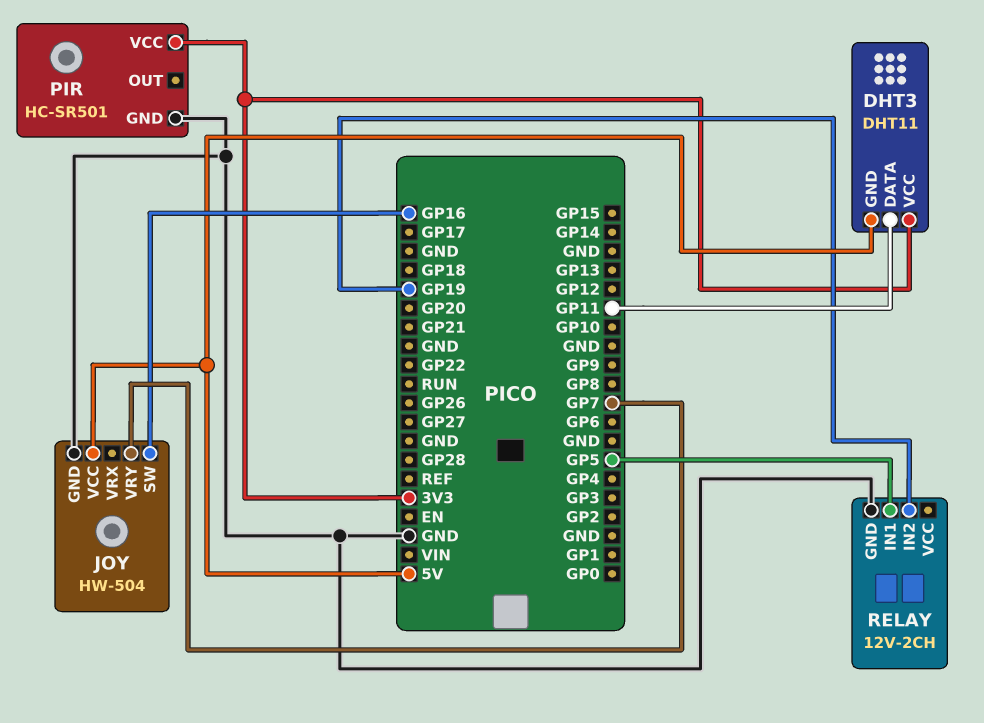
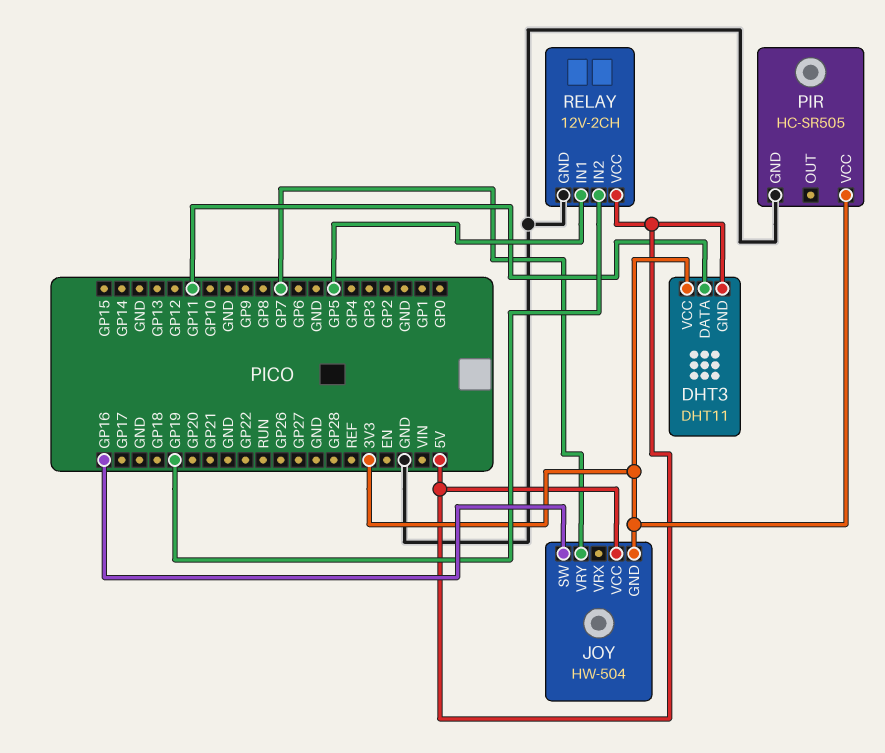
JOY pin GND: GND -> 3V3
PIR: HC-SR501 -> HC-SR505
RELAY pin VCC: none -> 5V

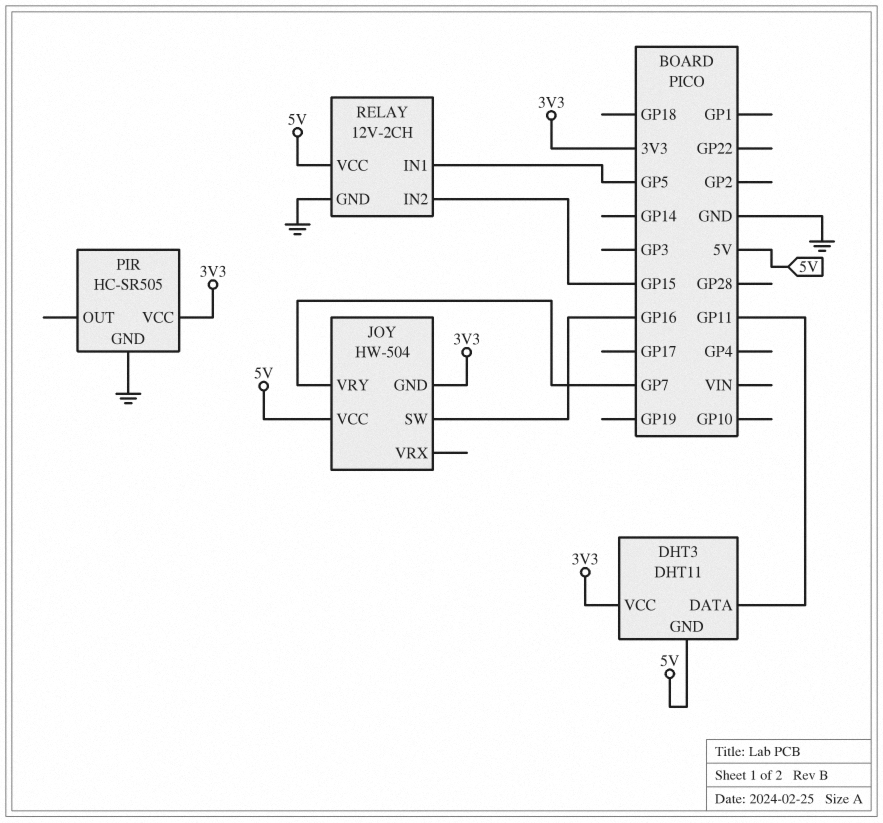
RELAY pin IN2: GP19 -> GP15

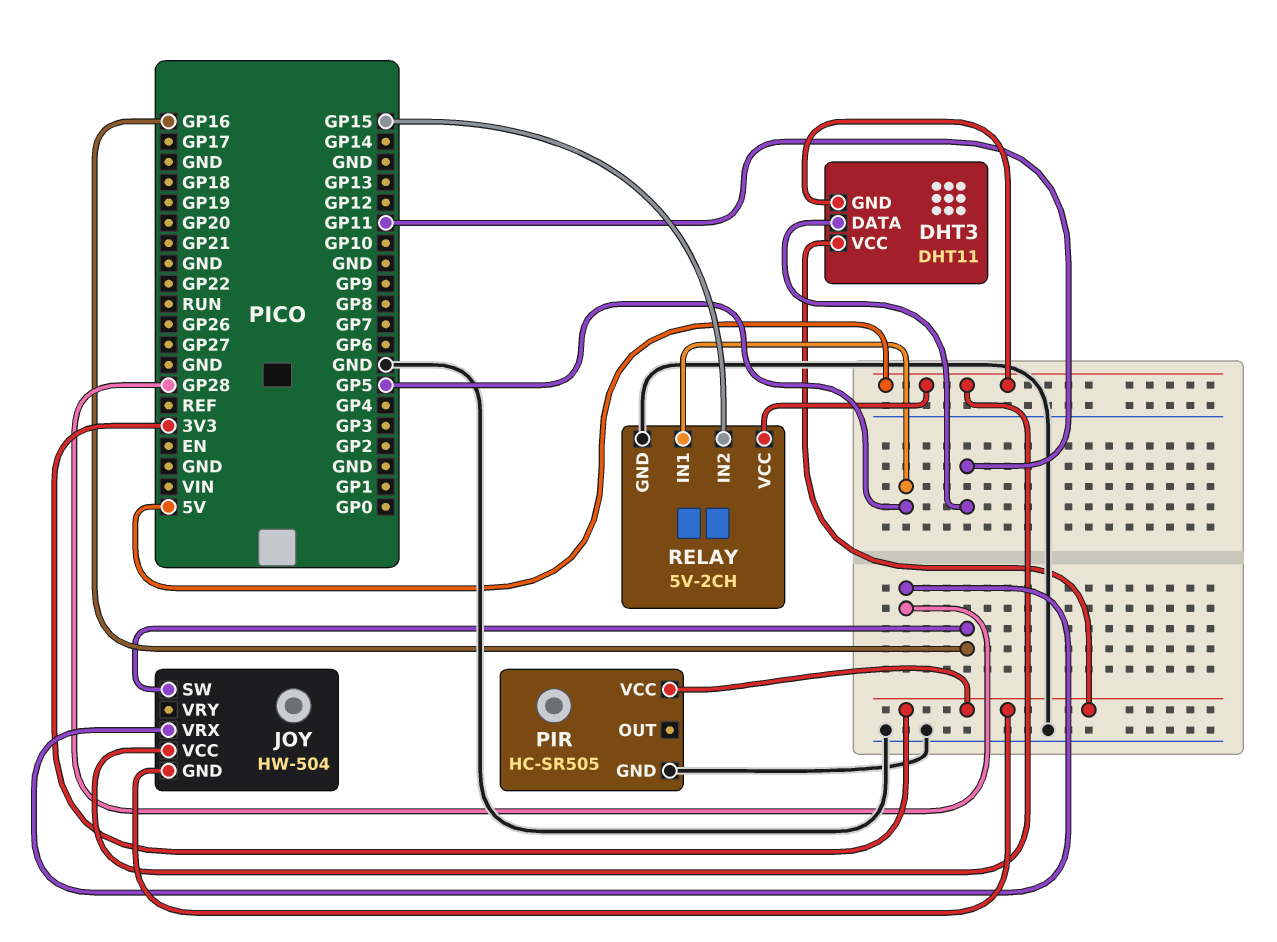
JOY pin VRX: none -> GP28
JOY pin VRY: GP7 -> none
RELAY: 12V-2CH -> 5V-2CH

